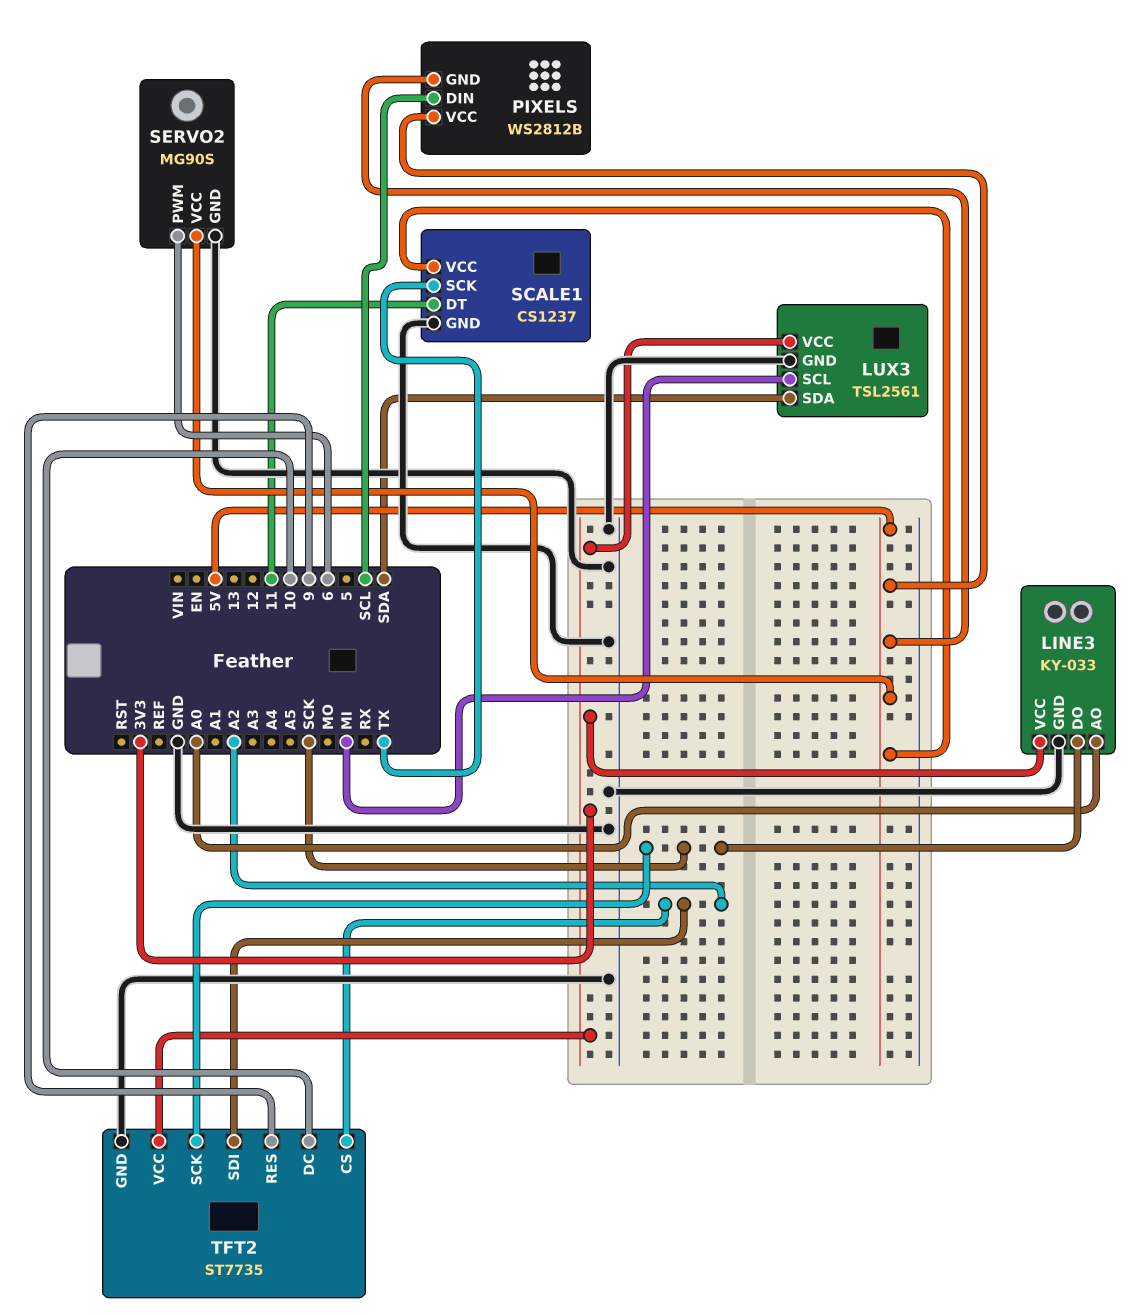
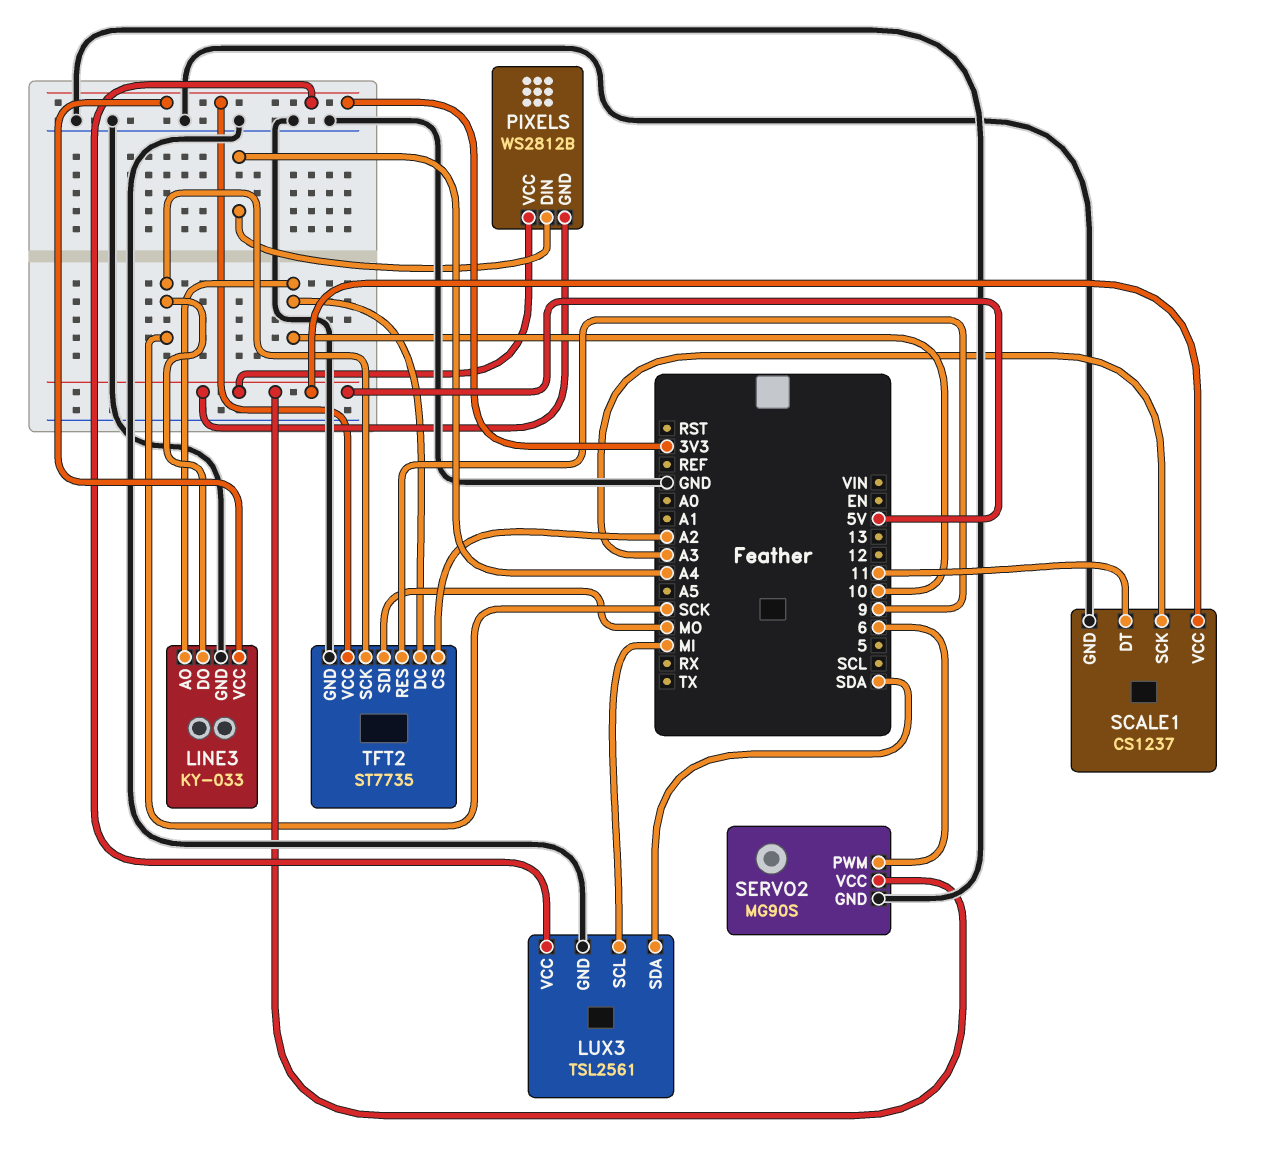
LINE3 pin AO: A0 -> 10
PIXELS pin DIN: SCL -> A4
SCALE1 pin SCK: TX -> A3
TFT2 pin SDI: A2 -> MO

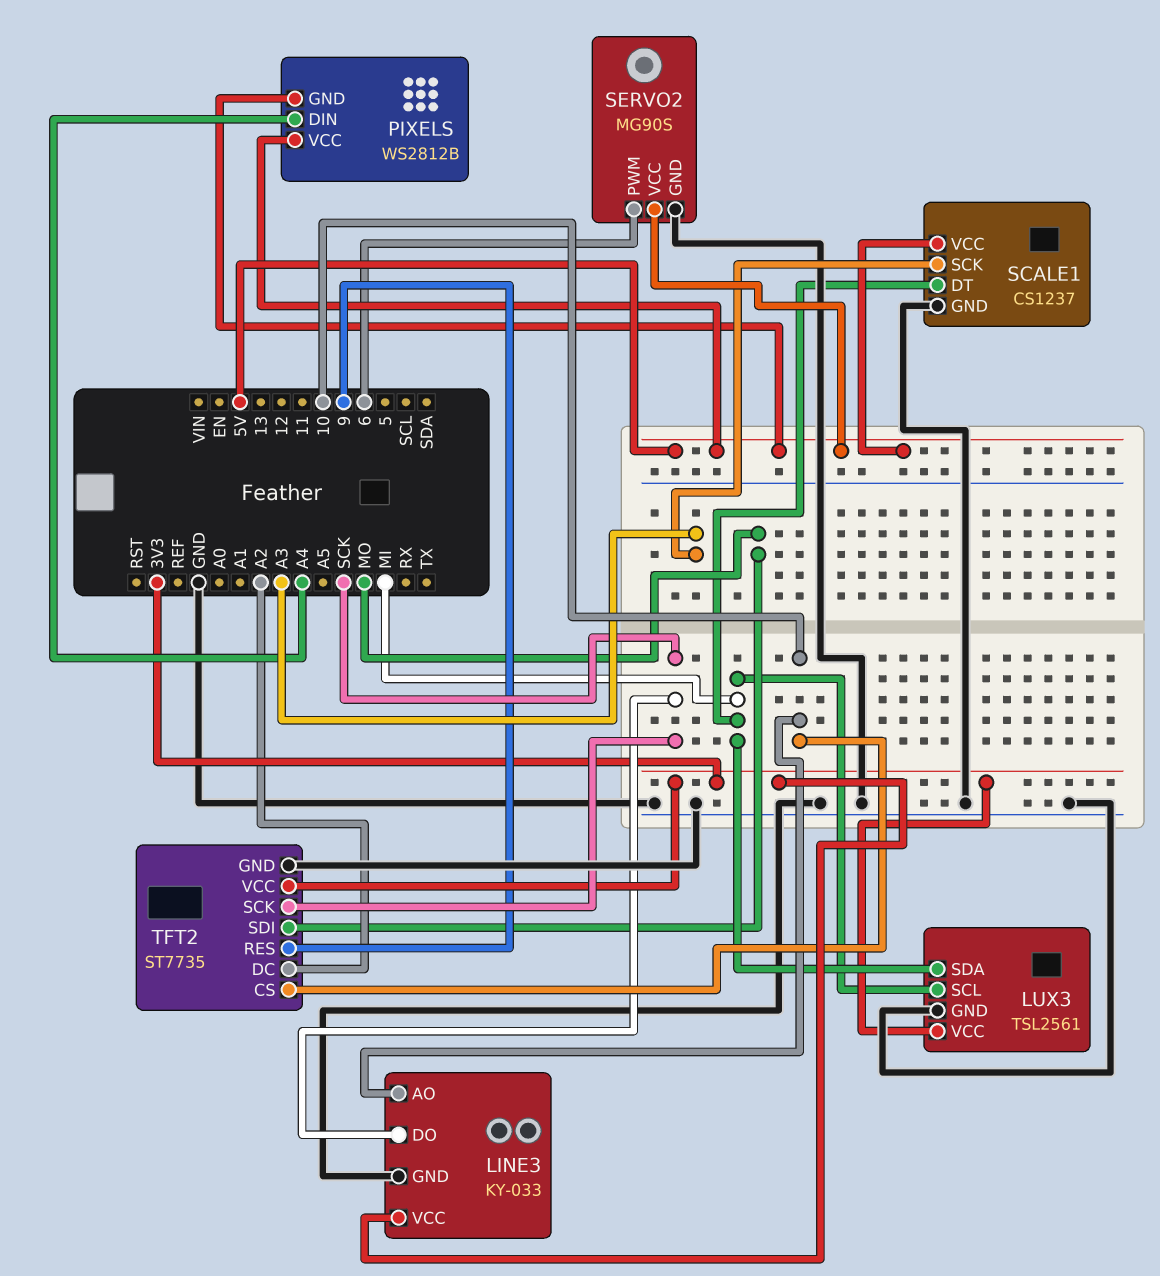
LUX3 pin SDA: SDA -> MI
SCALE1 pin DT: 11 -> MI
TFT2 pin CS: A2 -> 10
TFT2 pin DC: 10 -> A2

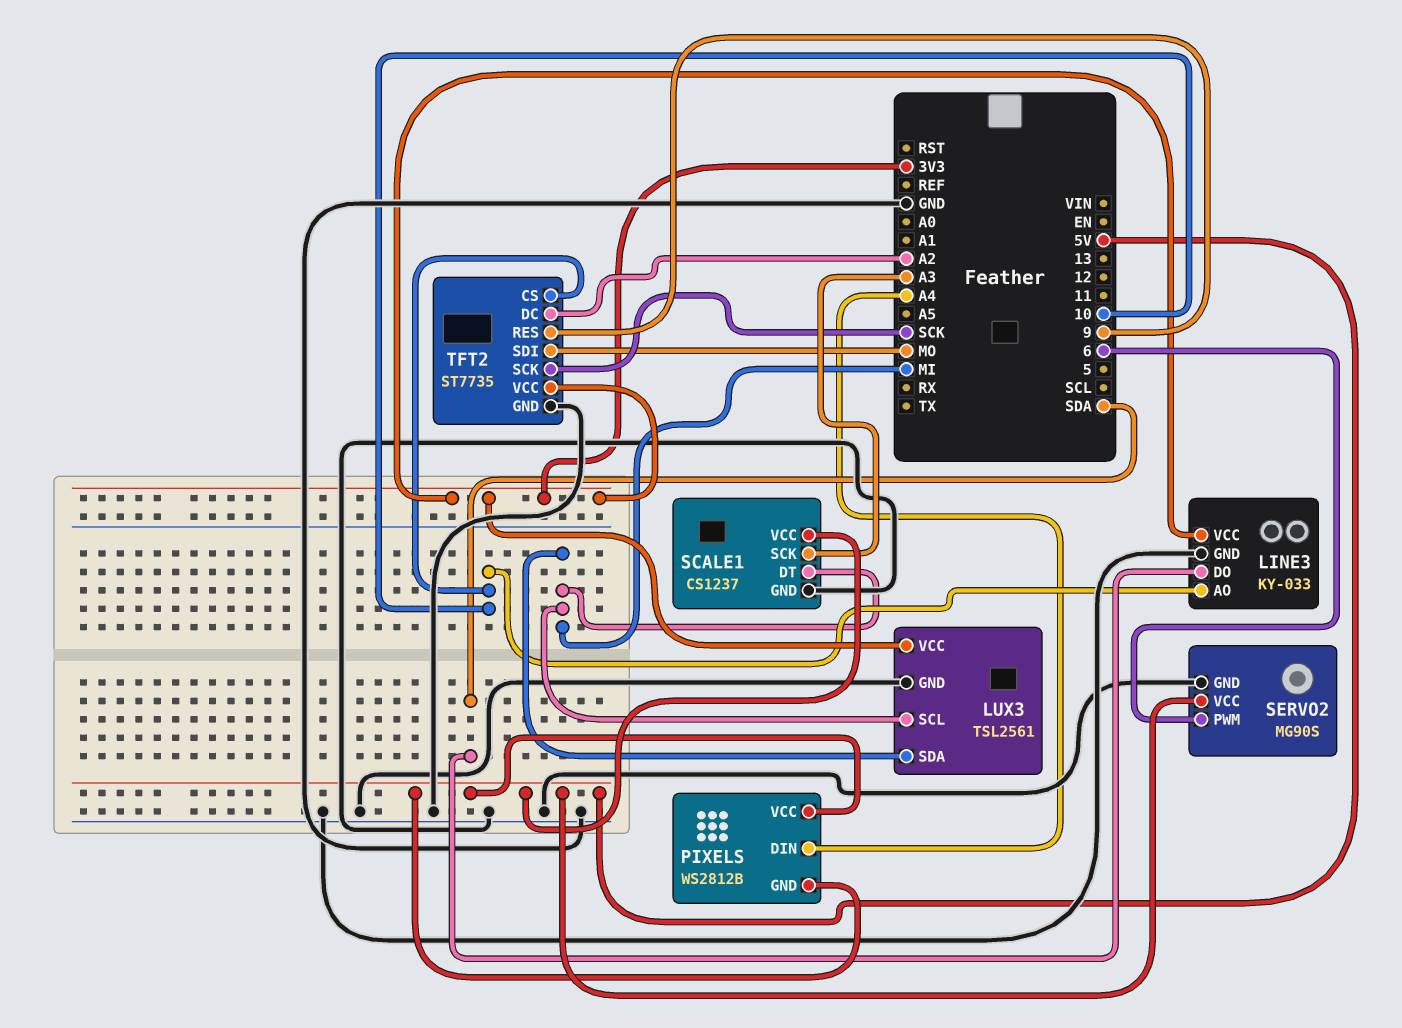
LINE3 pin DO: SCK -> SDA

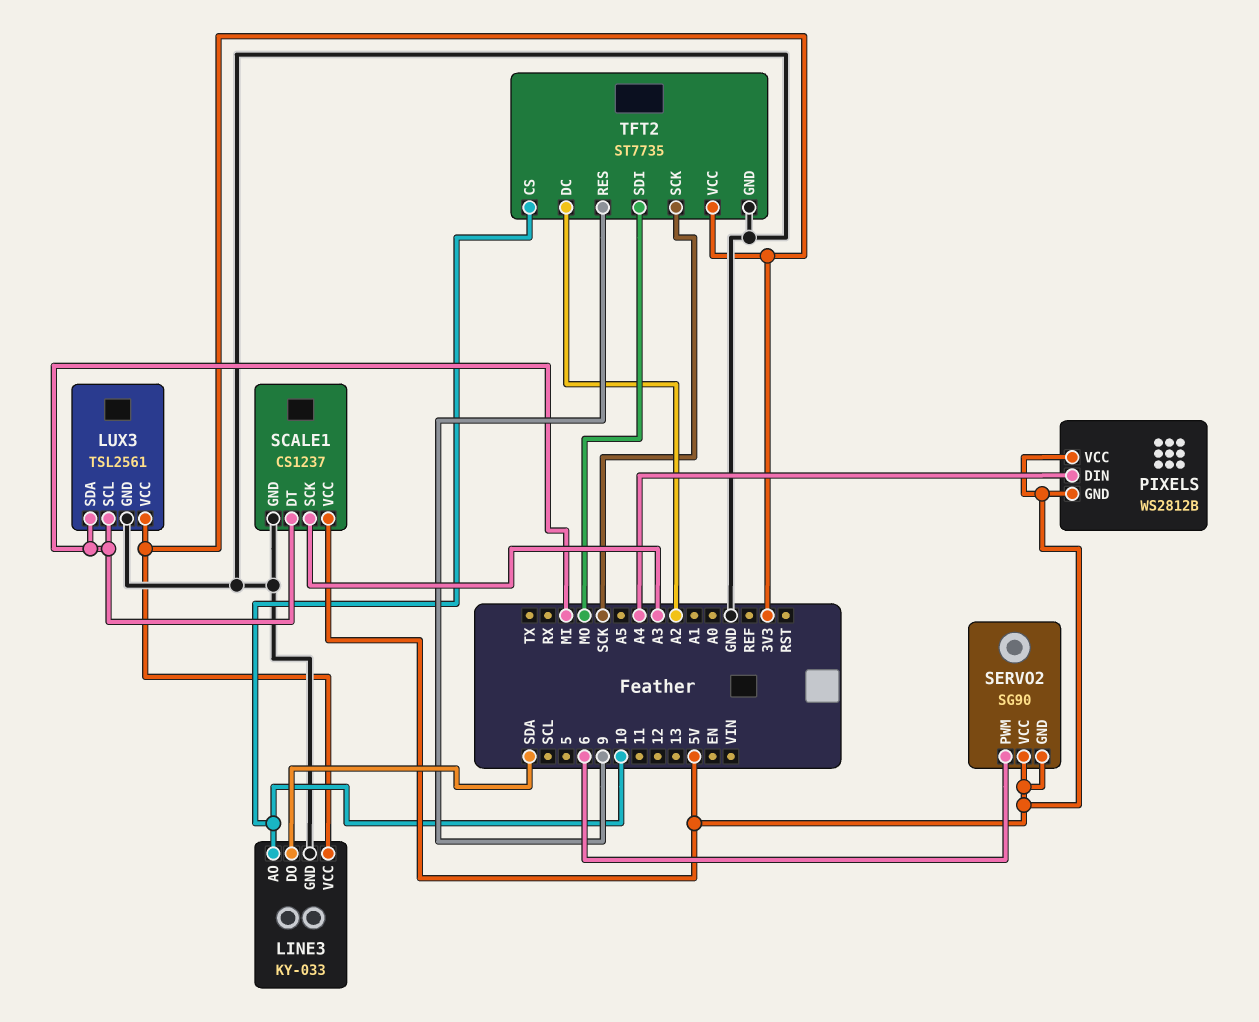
SERVO2: MG90S -> SG90
SERVO2 pin GND: GND -> 5V

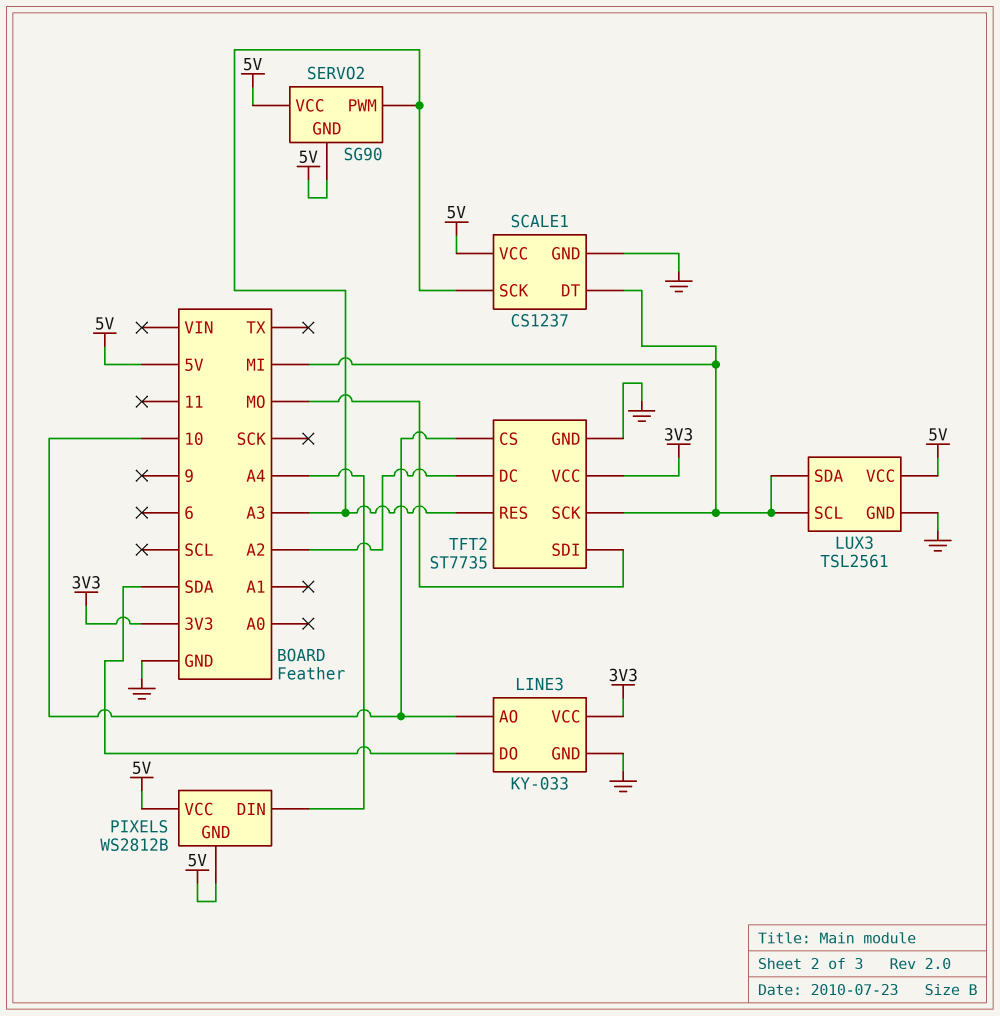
LUX3 pin VCC: 3V3 -> 5V
SERVO2 pin PWM: 6 -> A3
TFT2 pin RES: 9 -> A3
TFT2 pin SCK: SCK -> MI

